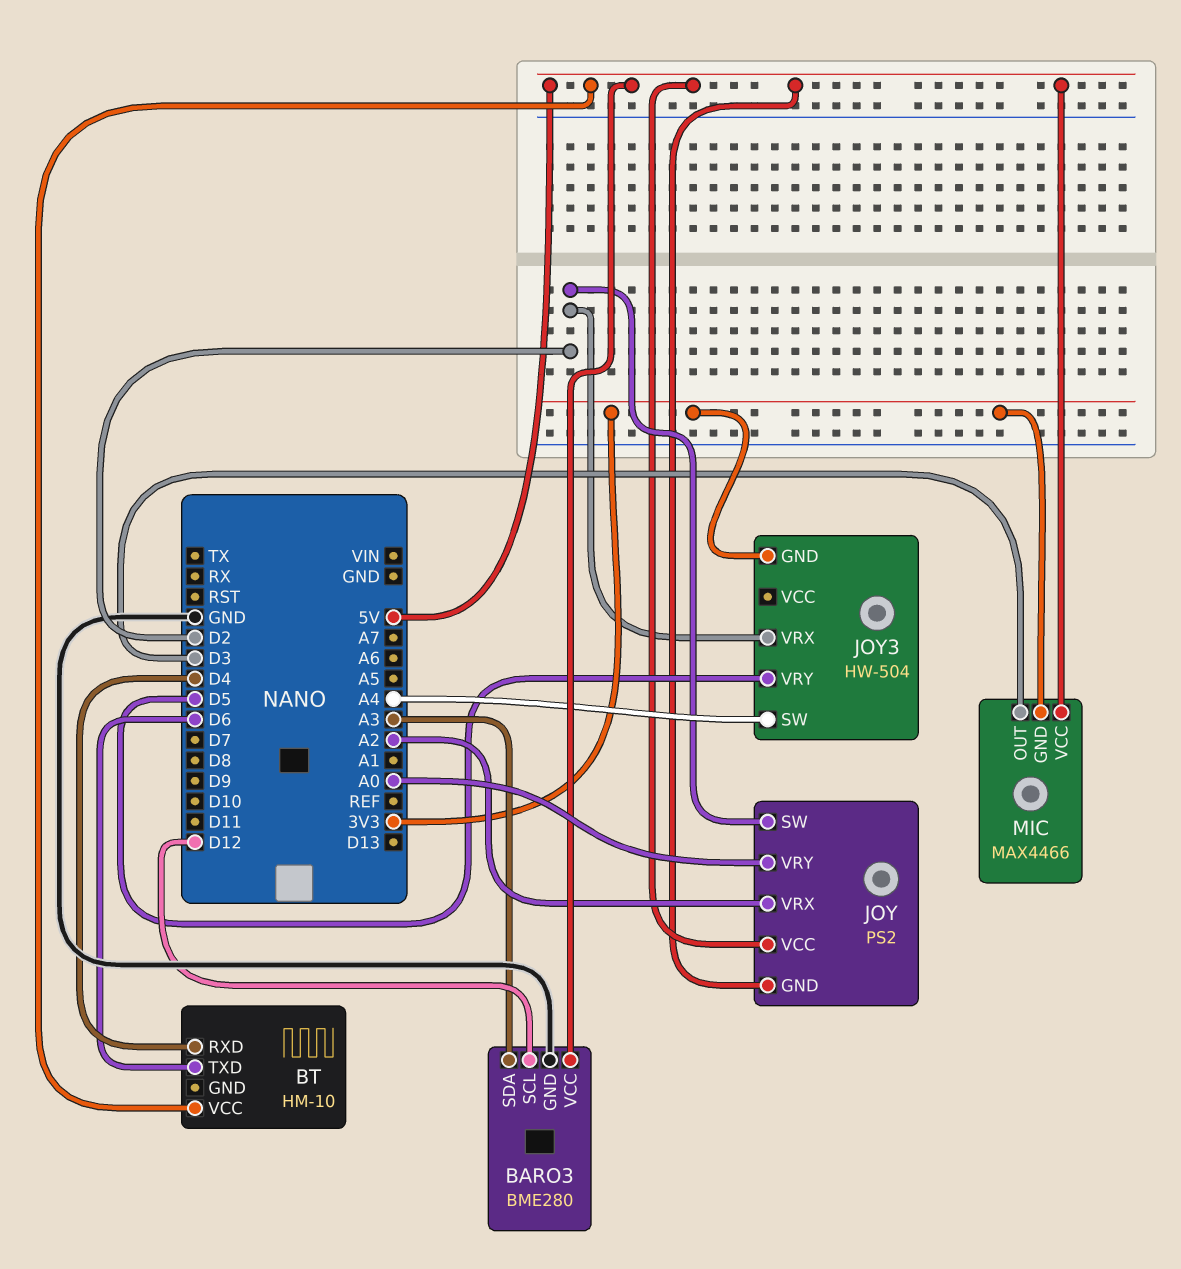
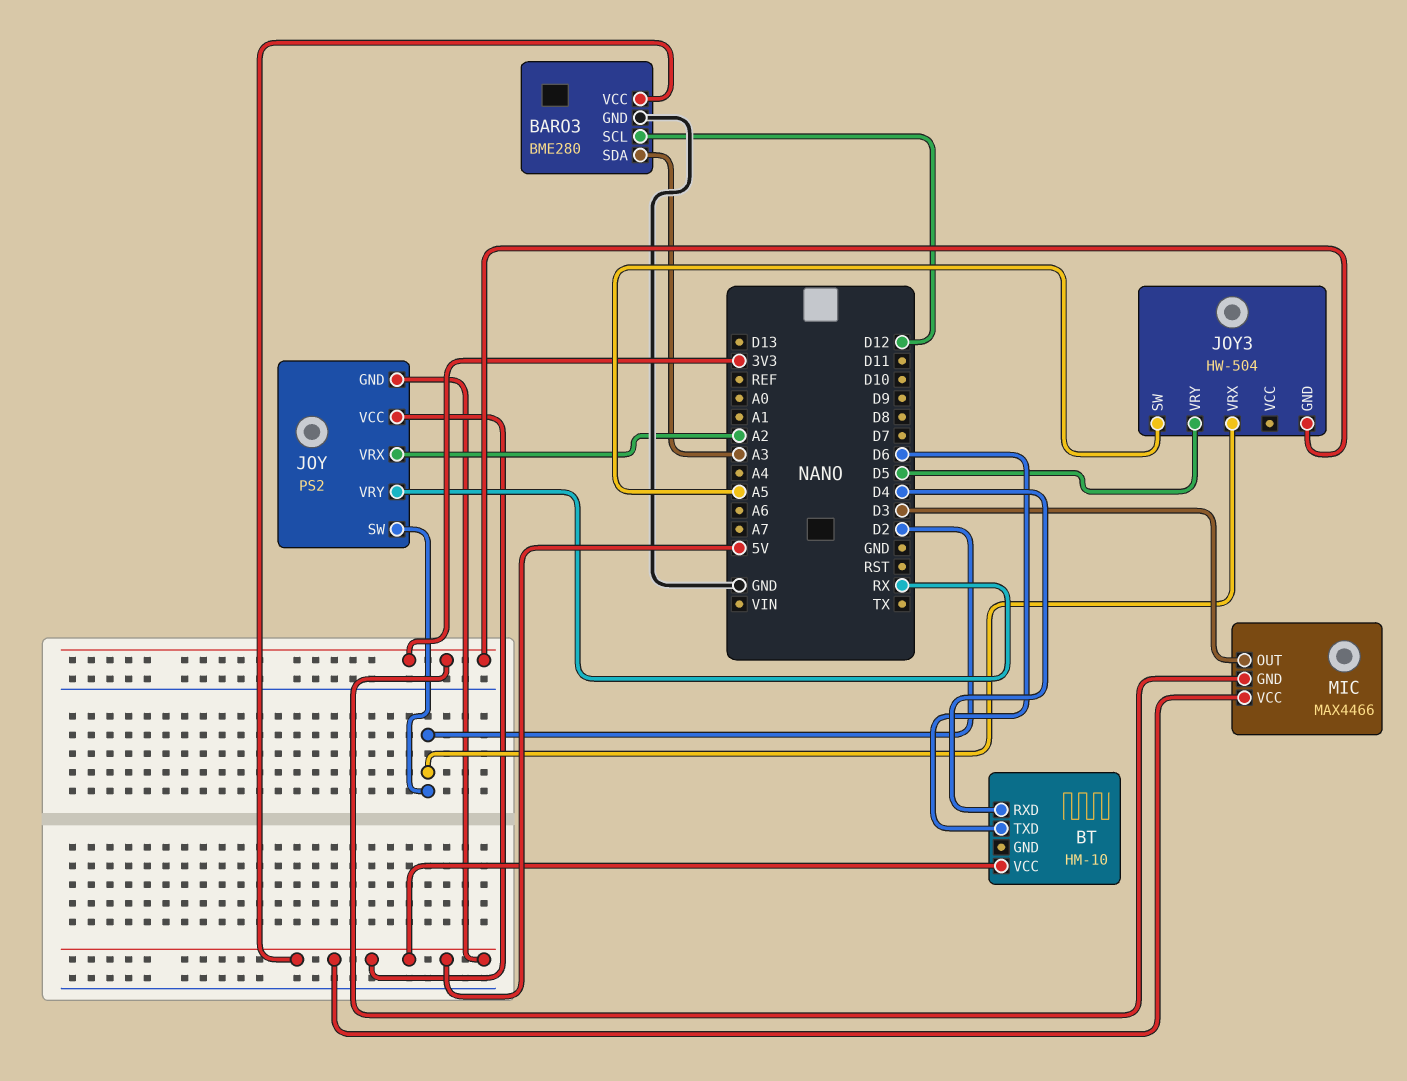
JOY pin VRY: A0 -> RX
JOY3 pin SW: A4 -> A5

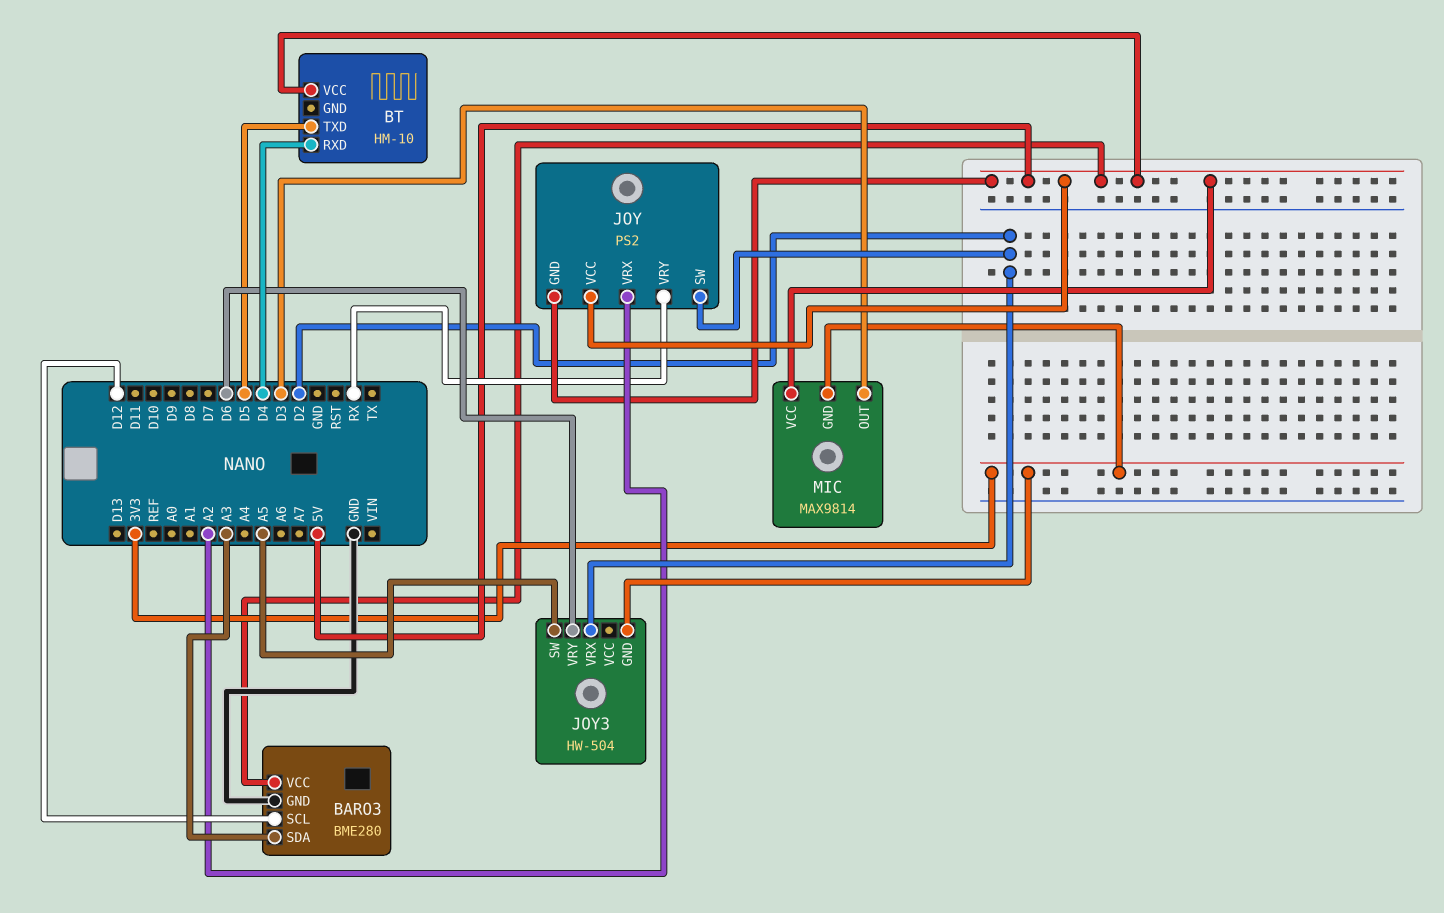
BT pin TXD: D6 -> D5
JOY3 pin VRY: D5 -> D6
MIC: MAX4466 -> MAX9814

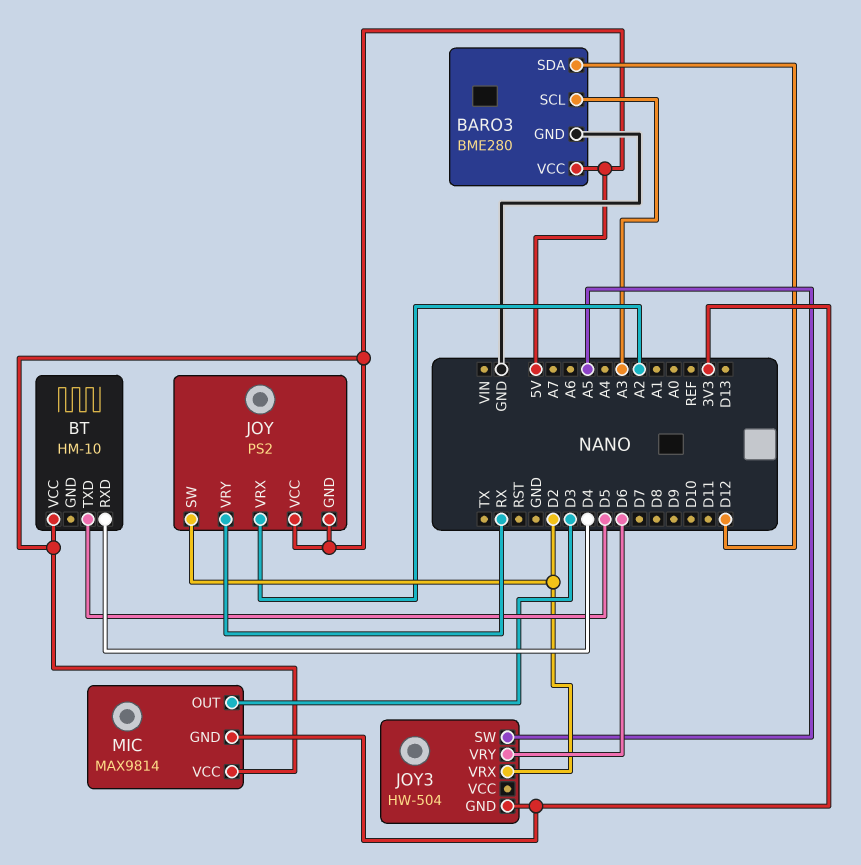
BARO3 pin SCL: D12 -> A3
BARO3 pin SDA: A3 -> D12

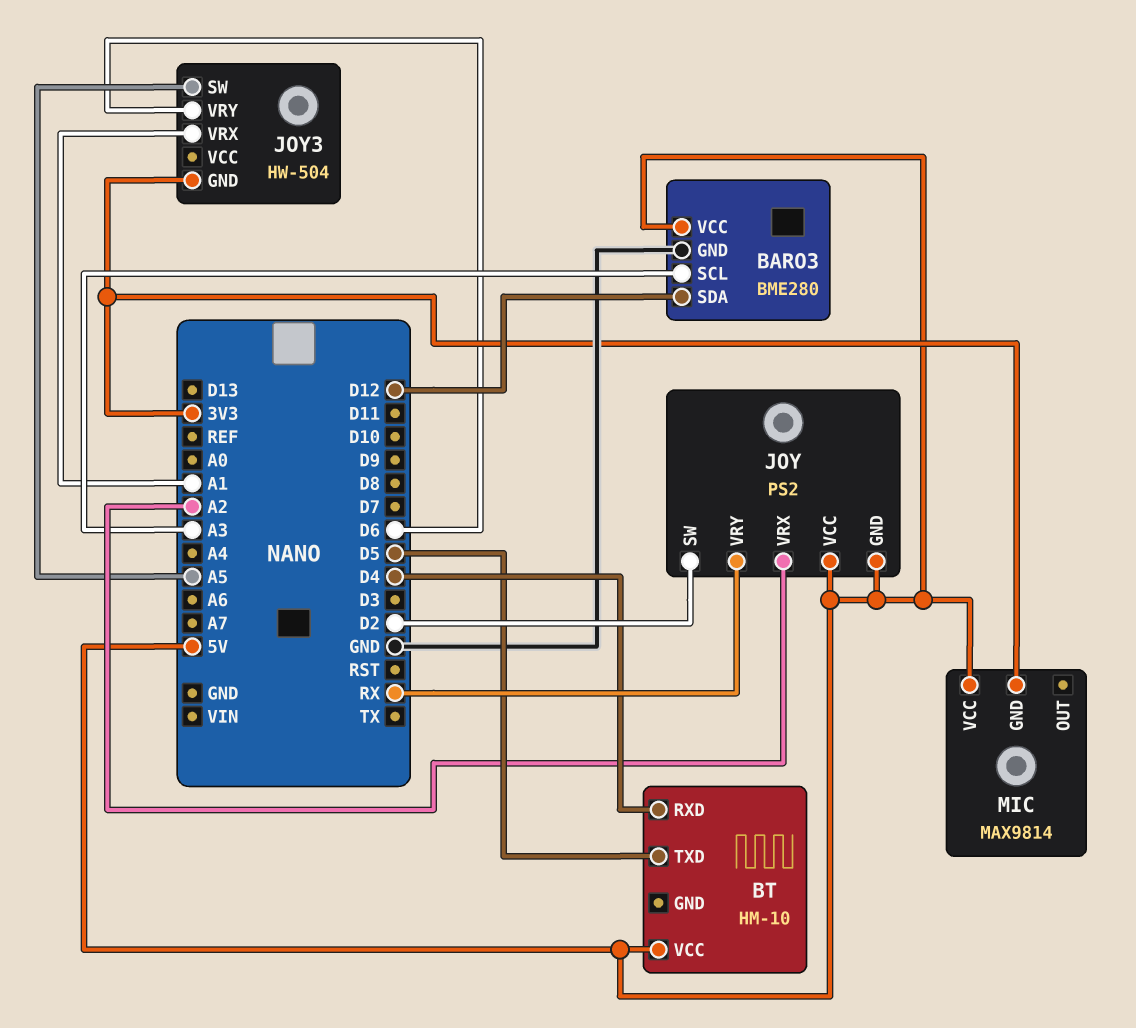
JOY3 pin VRX: D2 -> A1
MIC pin OUT: D3 -> none

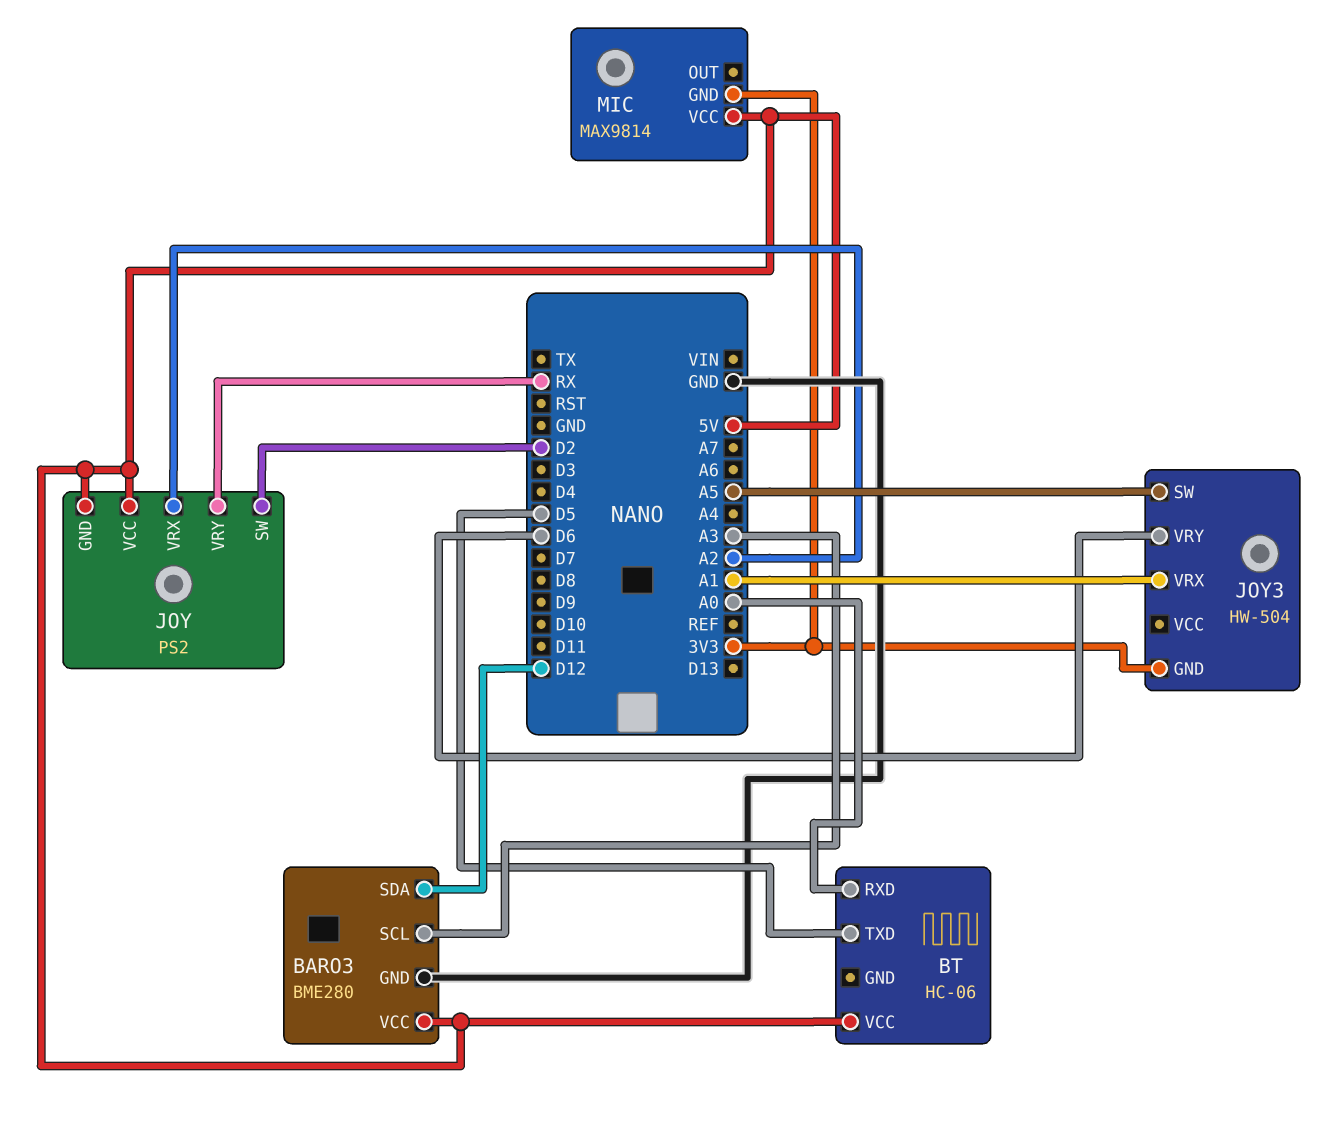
BT: HM-10 -> HC-06
BT pin RXD: D4 -> A0

